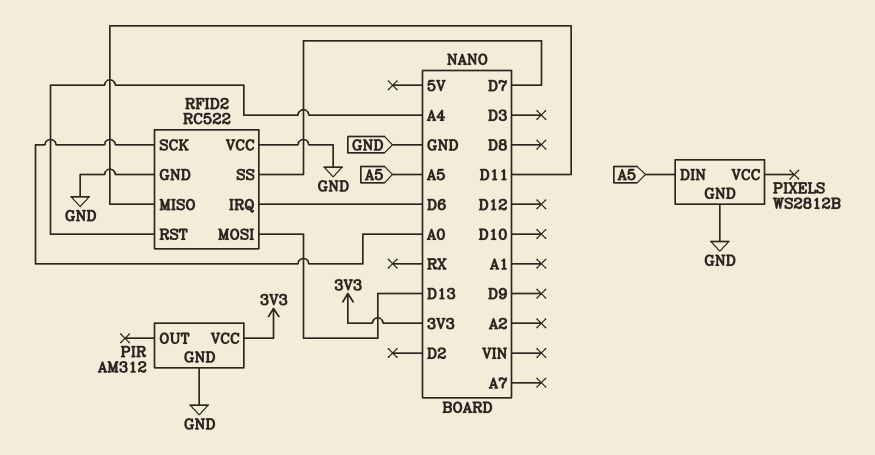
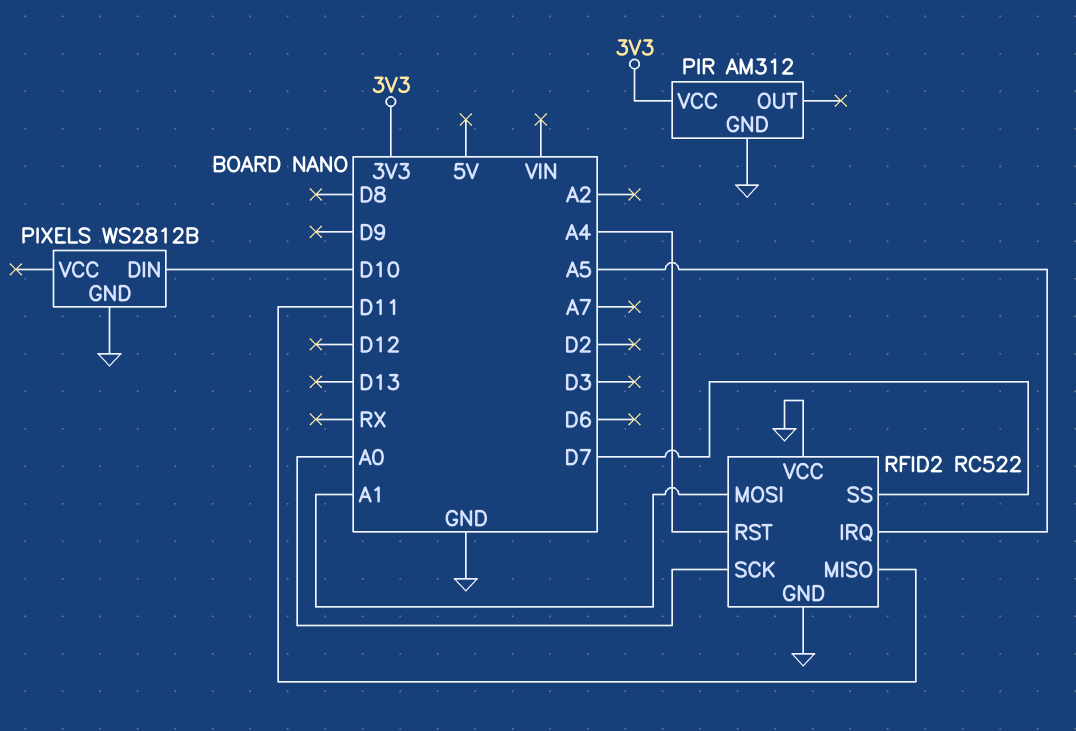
PIXELS pin DIN: A5 -> D10
RFID2 pin IRQ: D6 -> A5
RFID2 pin MOSI: D13 -> A1

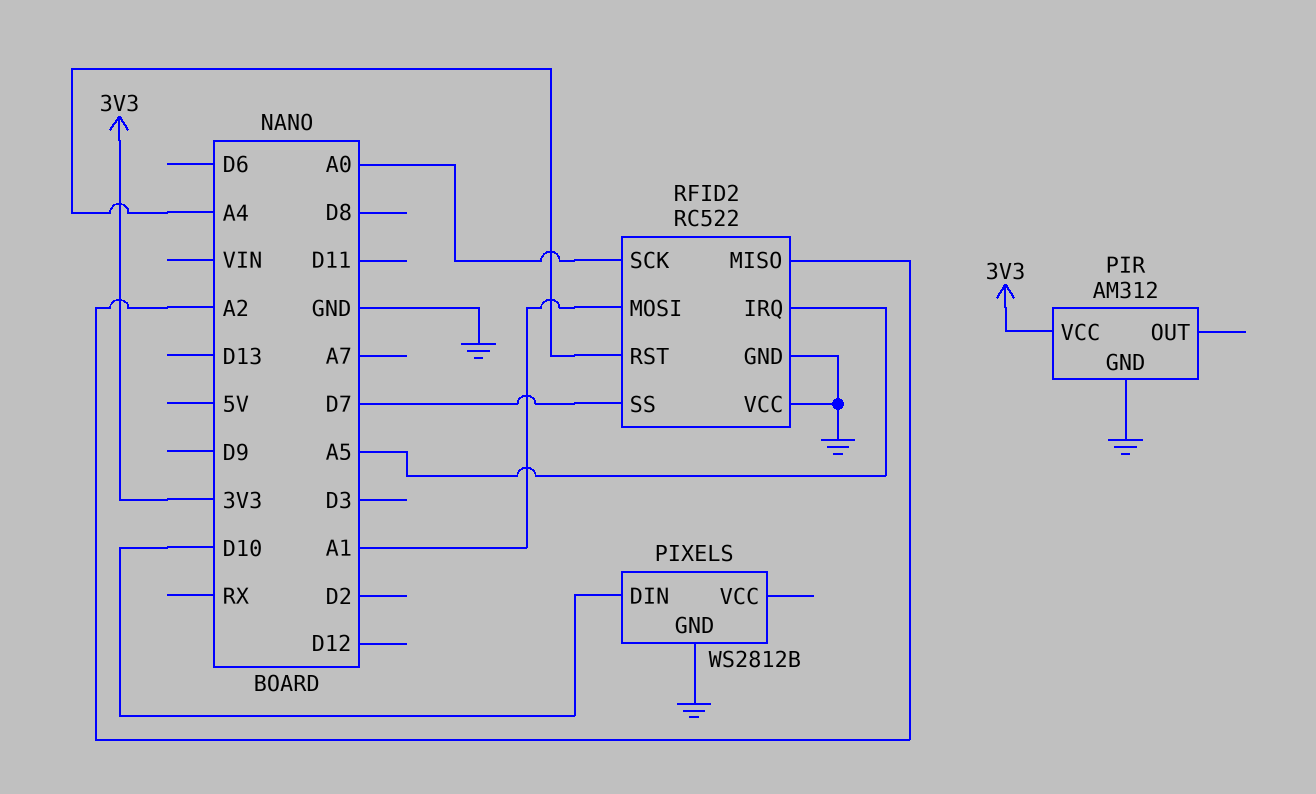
RFID2 pin MISO: D11 -> A2

